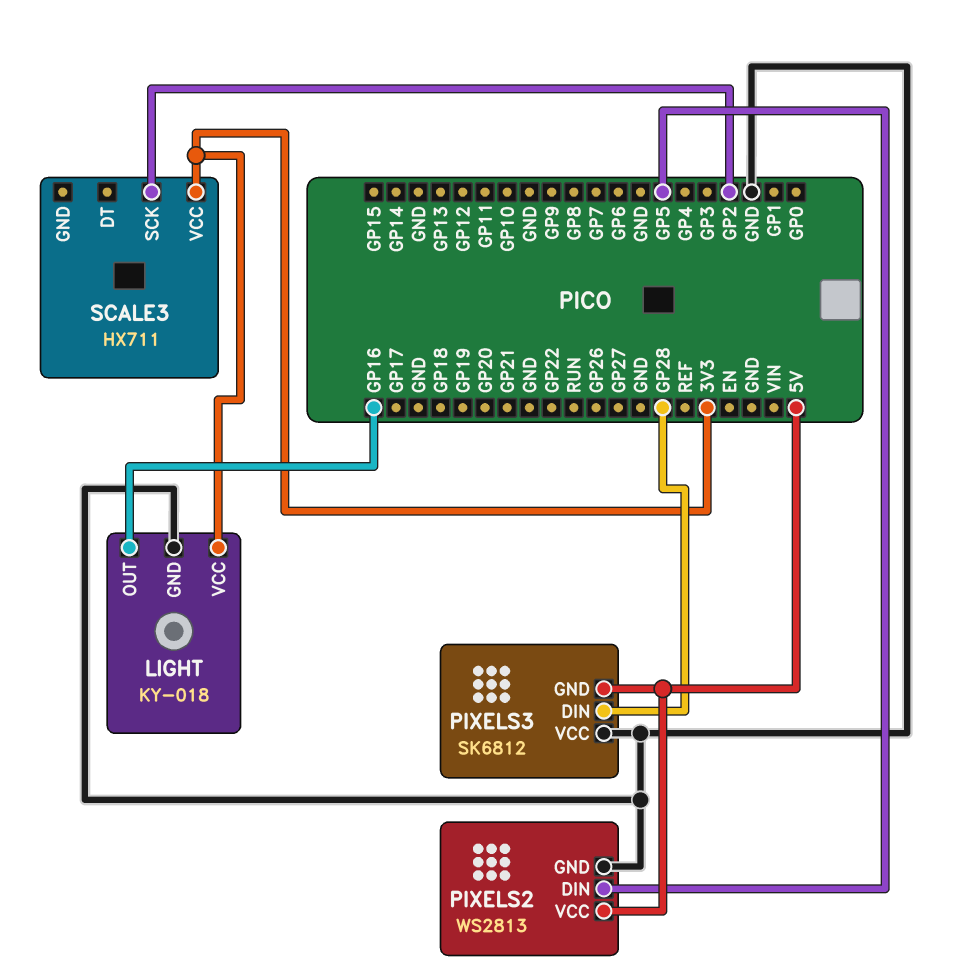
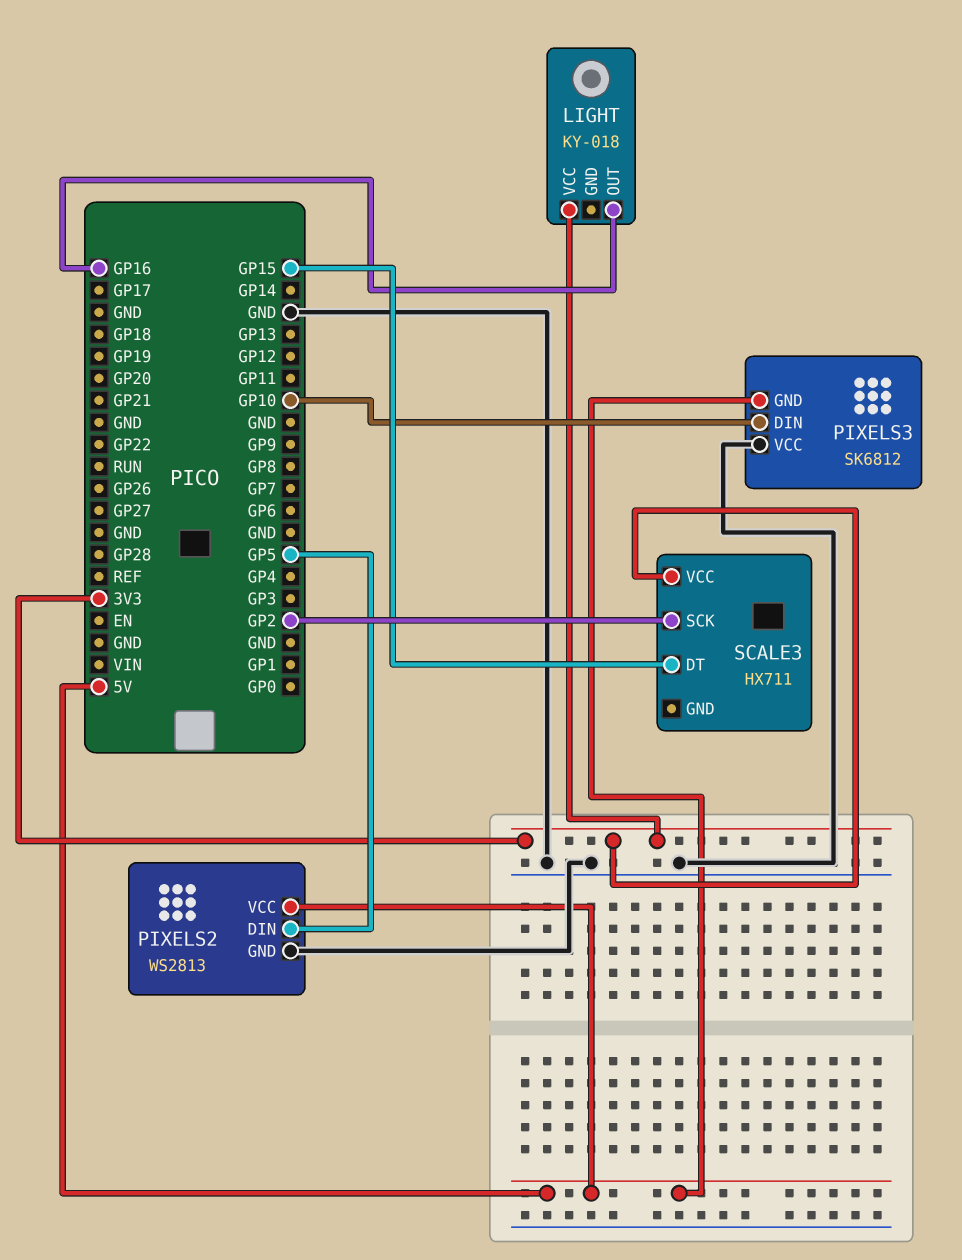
LIGHT pin GND: GND -> none
PIXELS3 pin DIN: GP28 -> GP10
SCALE3 pin DT: none -> GP15

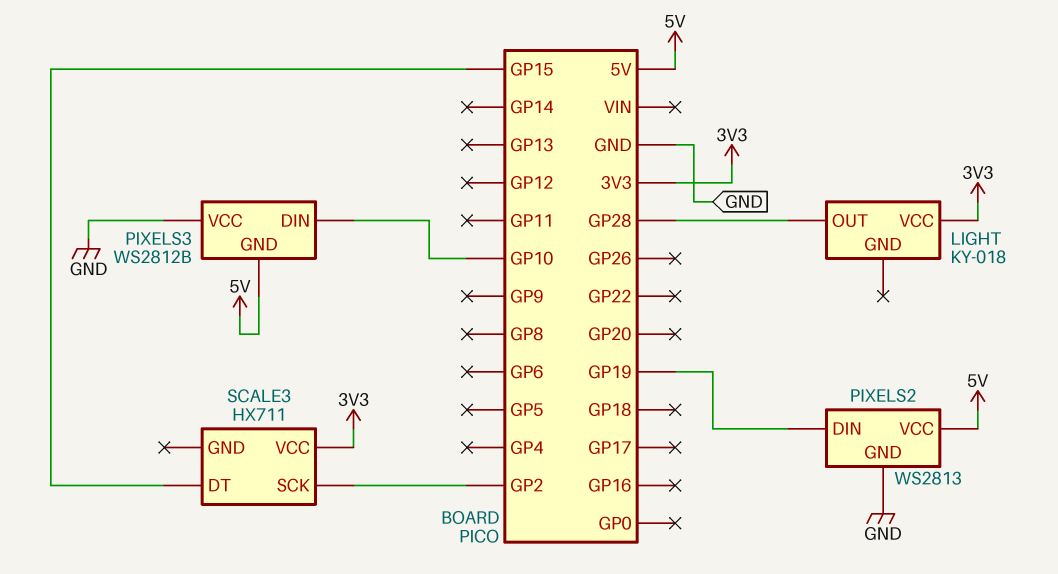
LIGHT pin OUT: GP16 -> GP28
PIXELS2 pin DIN: GP5 -> GP19
PIXELS3: SK6812 -> WS2812B

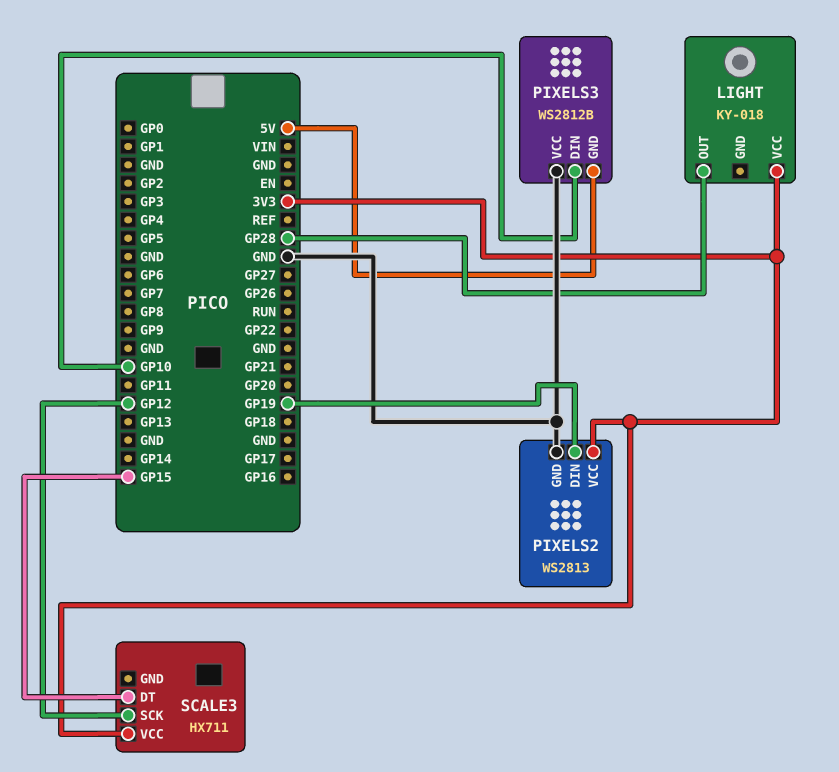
PIXELS2 pin VCC: 5V -> 3V3
SCALE3 pin SCK: GP2 -> GP12

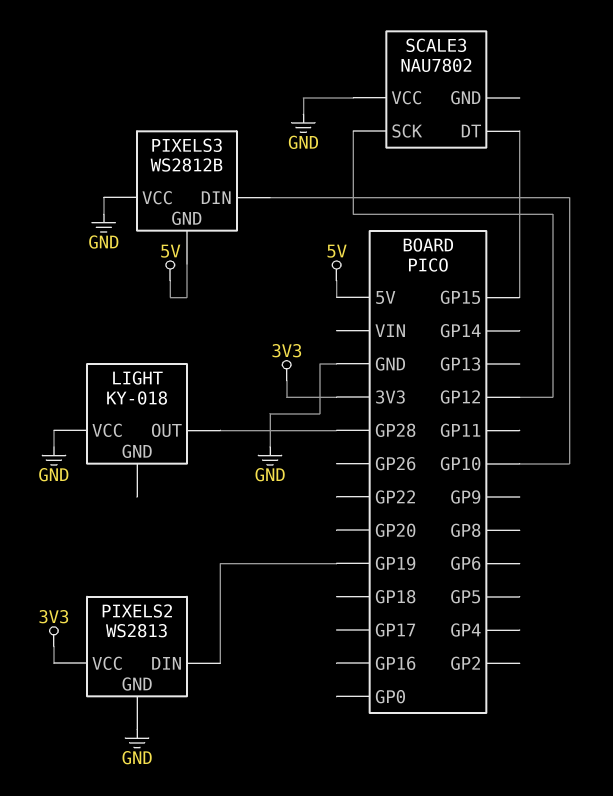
LIGHT pin VCC: 3V3 -> GND
SCALE3: HX711 -> NAU7802
SCALE3 pin VCC: 3V3 -> GND

